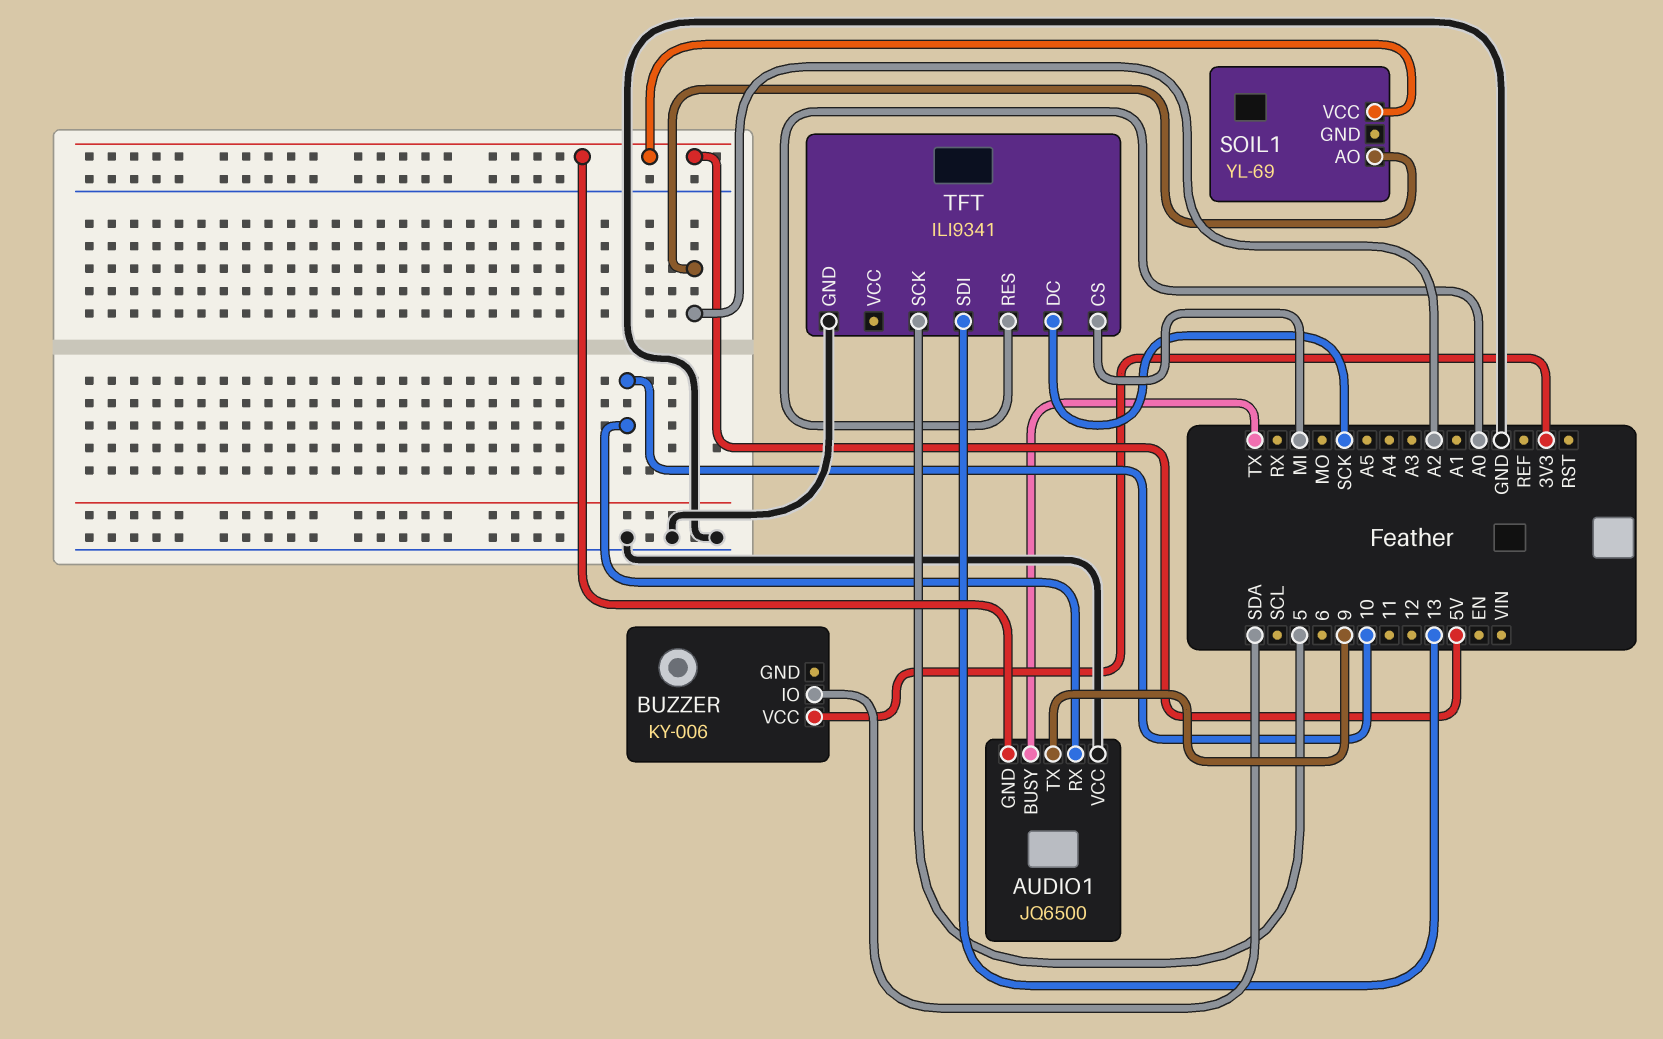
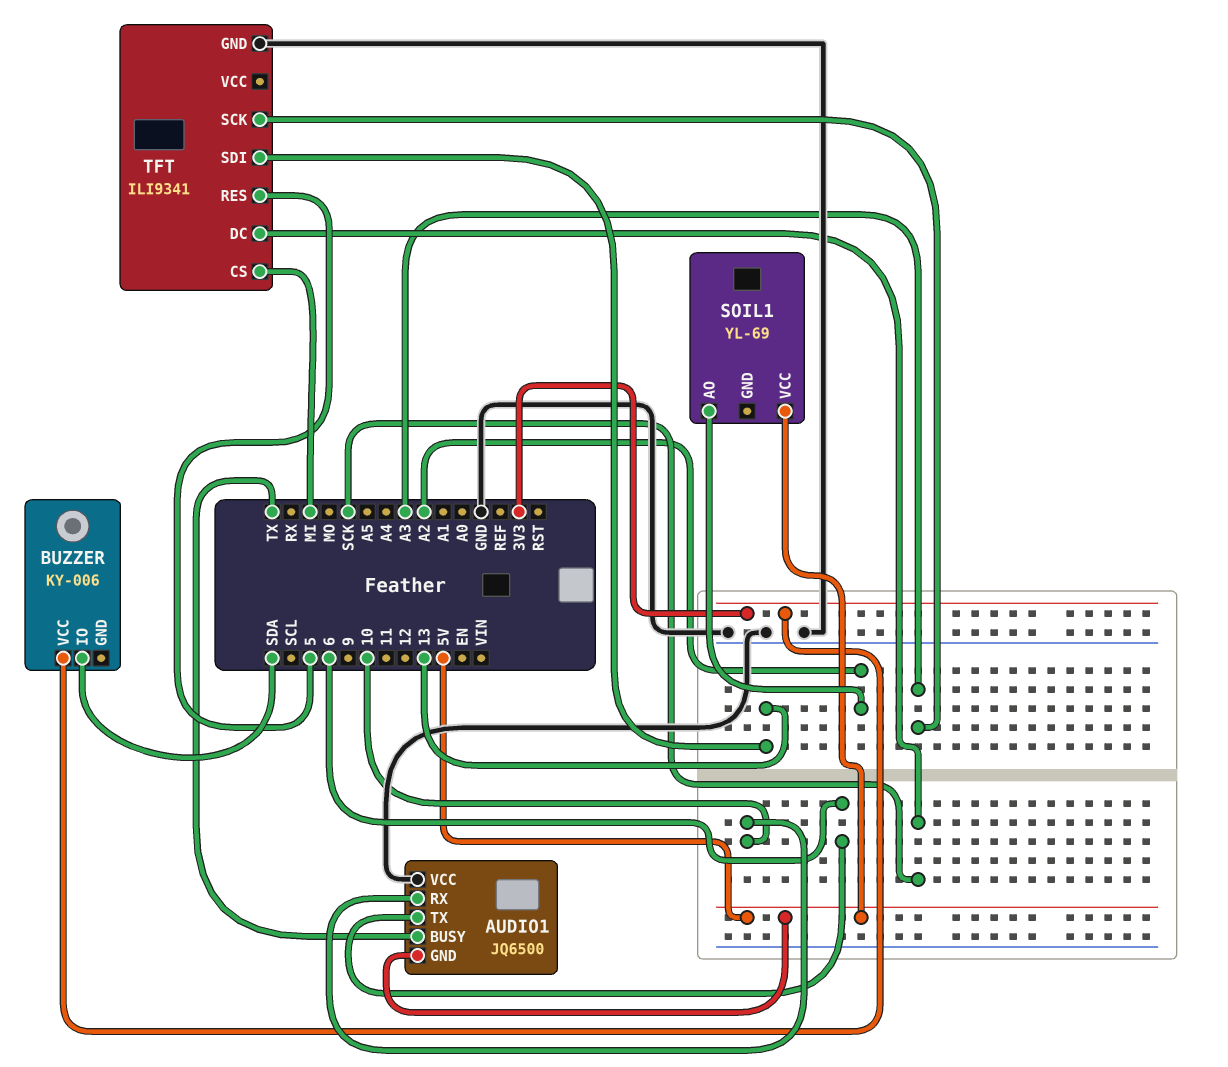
AUDIO1 pin TX: 9 -> 6
TFT pin RES: A0 -> 5
TFT pin SCK: 5 -> A3

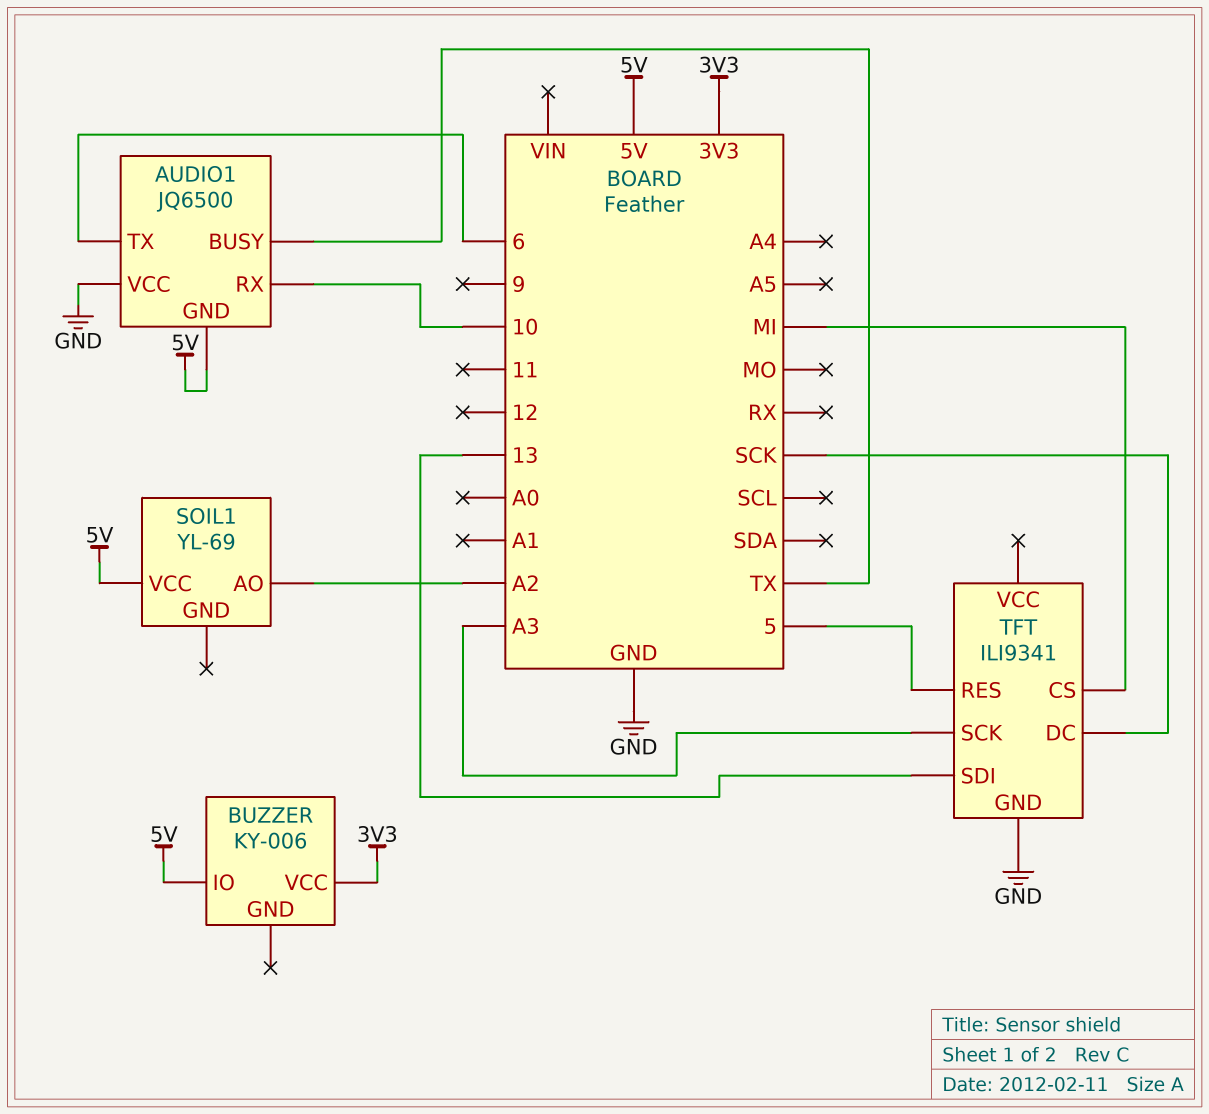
BUZZER pin IO: SDA -> 5V

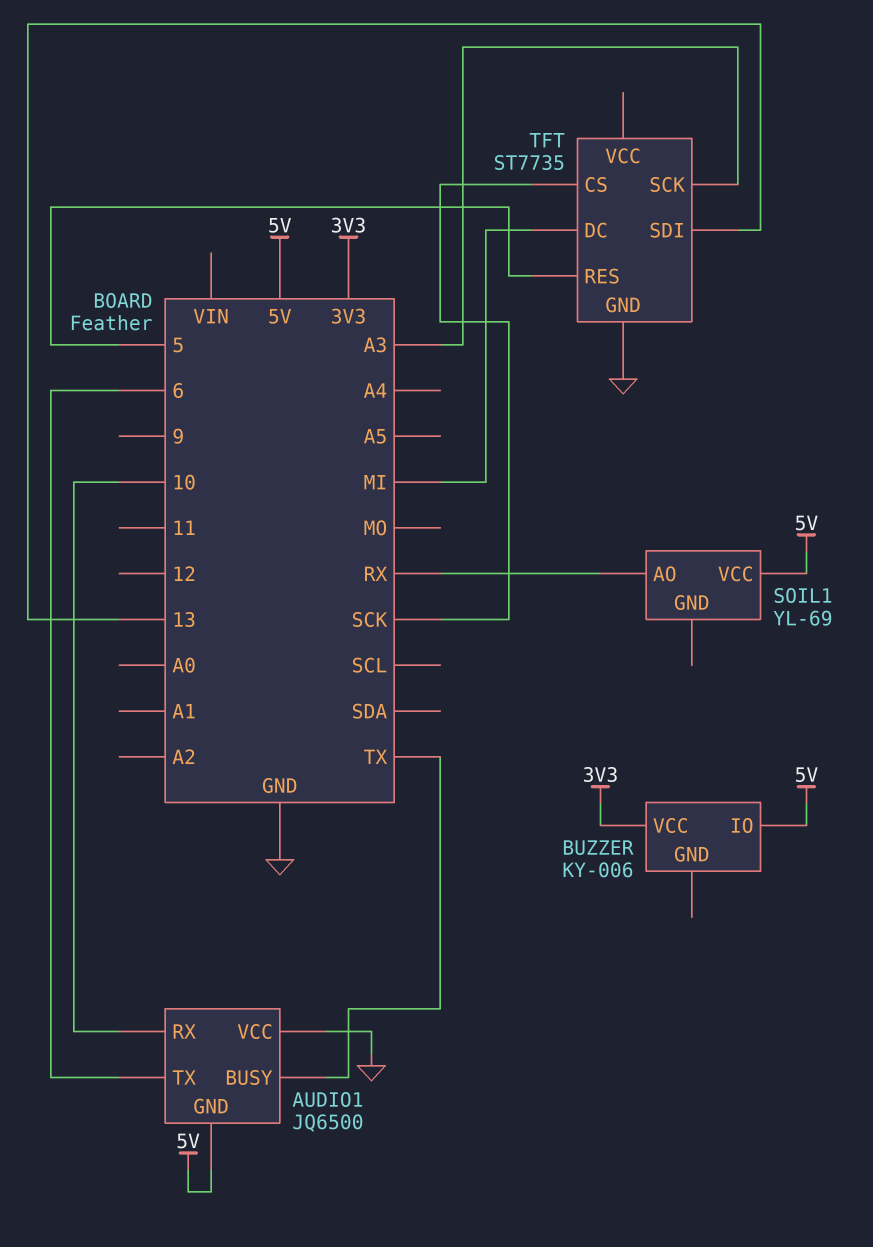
SOIL1 pin AO: A2 -> RX
TFT: ILI9341 -> ST7735
TFT pin CS: MI -> SCK
TFT pin DC: SCK -> MI

